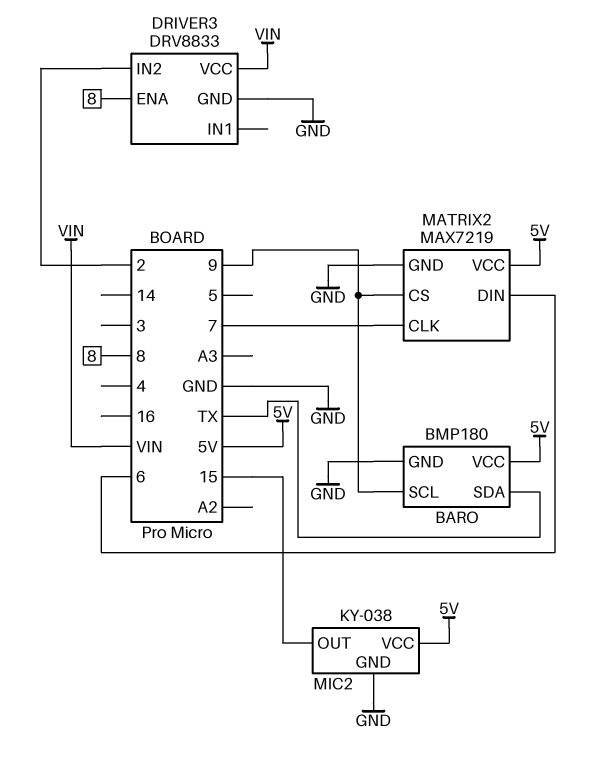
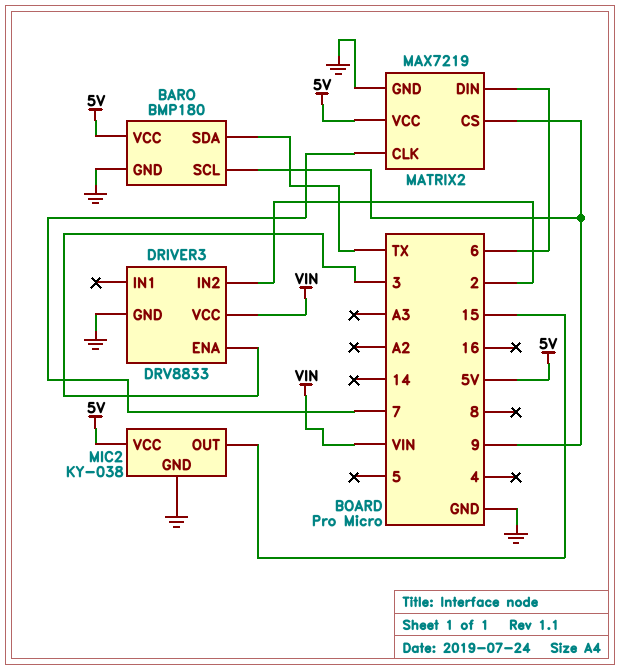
DRIVER3 pin ENA: 8 -> 3

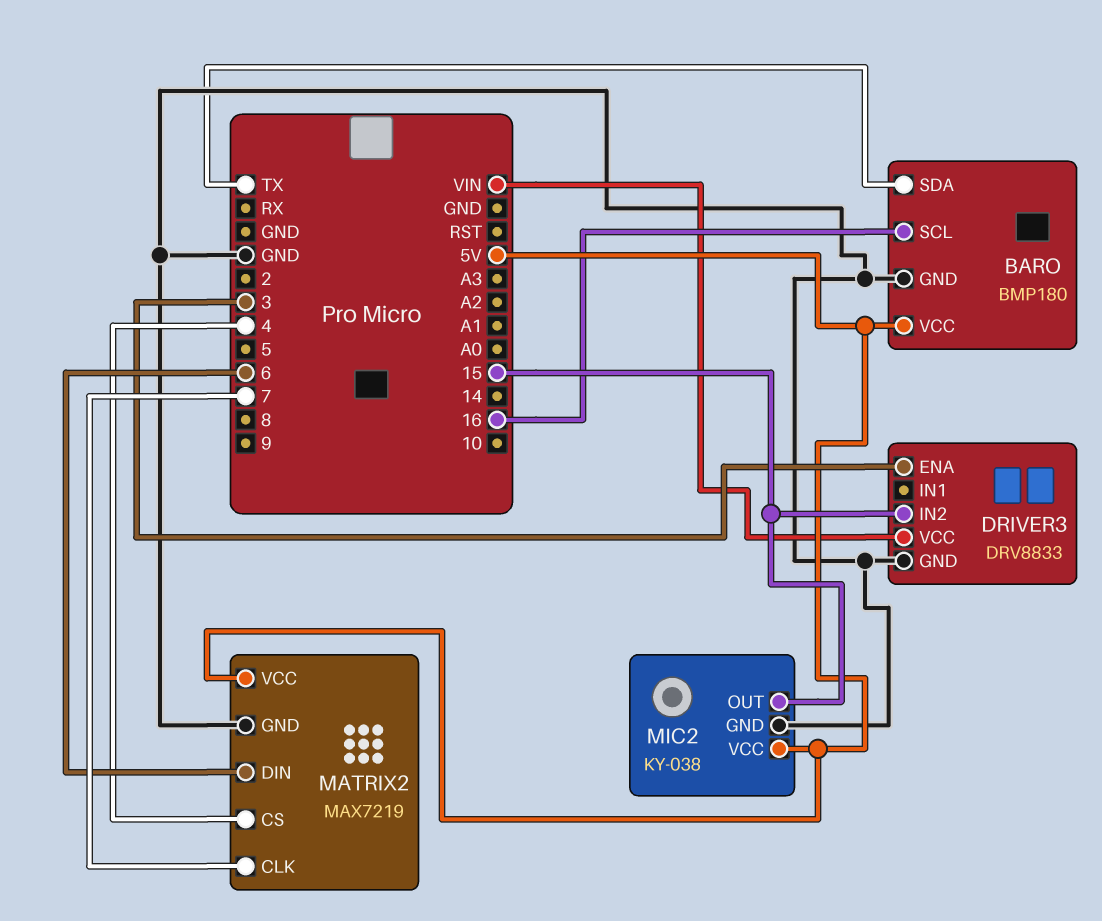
BARO pin SCL: 9 -> 16
DRIVER3 pin IN2: 2 -> 15
MATRIX2 pin CS: 9 -> 4

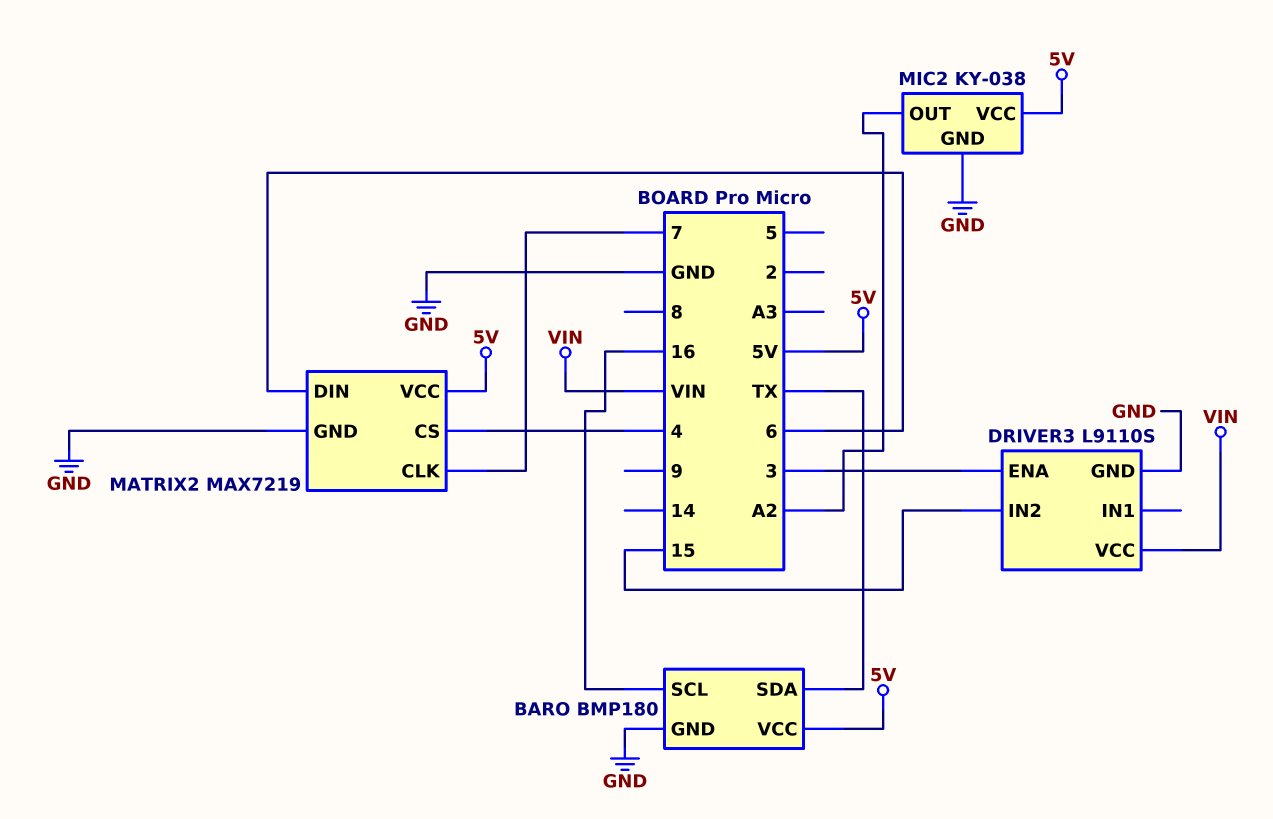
DRIVER3: DRV8833 -> L9110S
MIC2 pin OUT: 15 -> A2

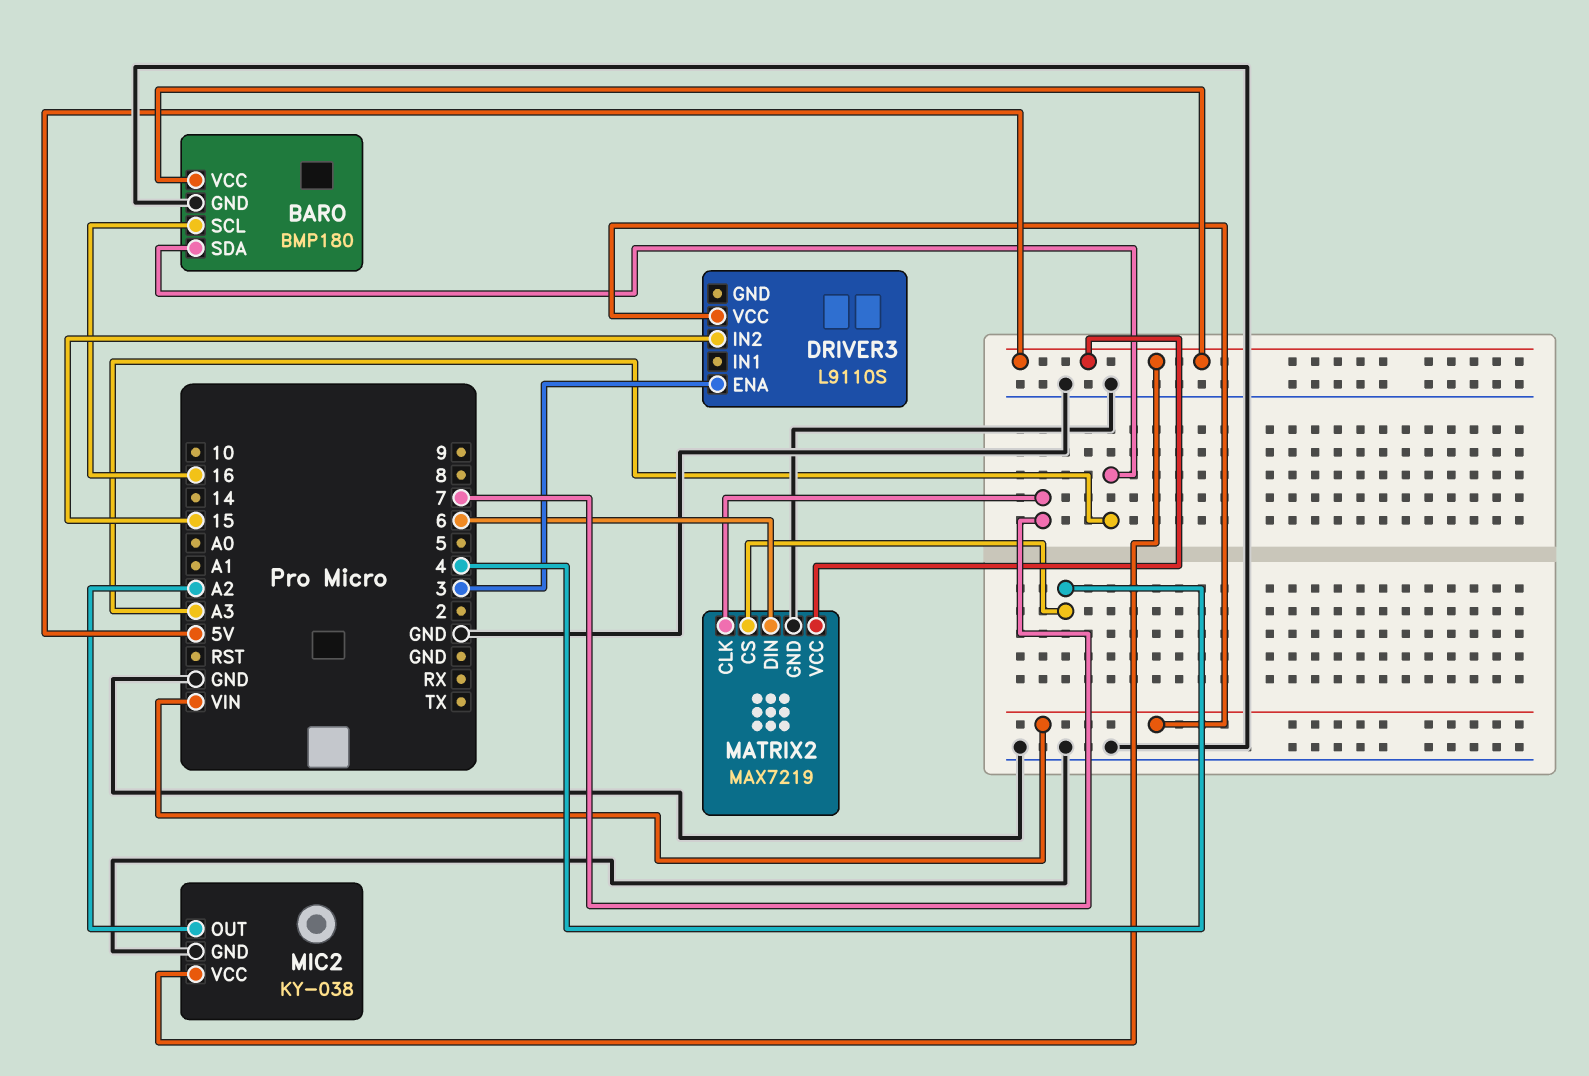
BARO pin SDA: TX -> A3
DRIVER3 pin GND: GND -> none

